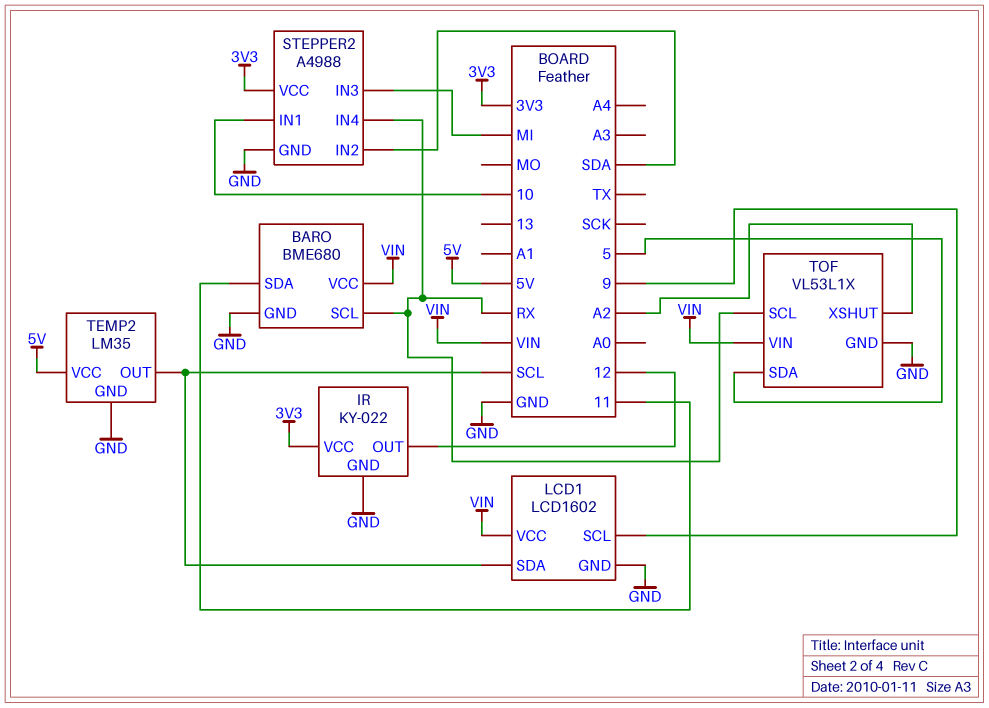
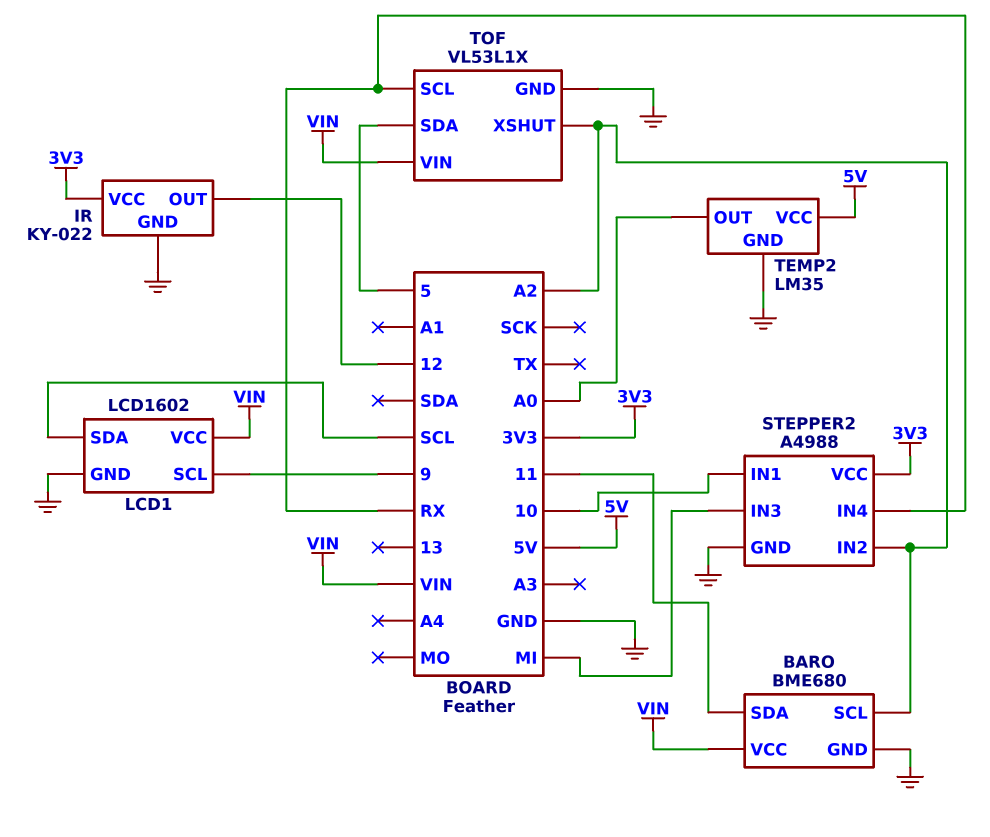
BARO pin SCL: RX -> A2
STEPPER2 pin IN2: SDA -> A2
TEMP2 pin OUT: SCL -> A0

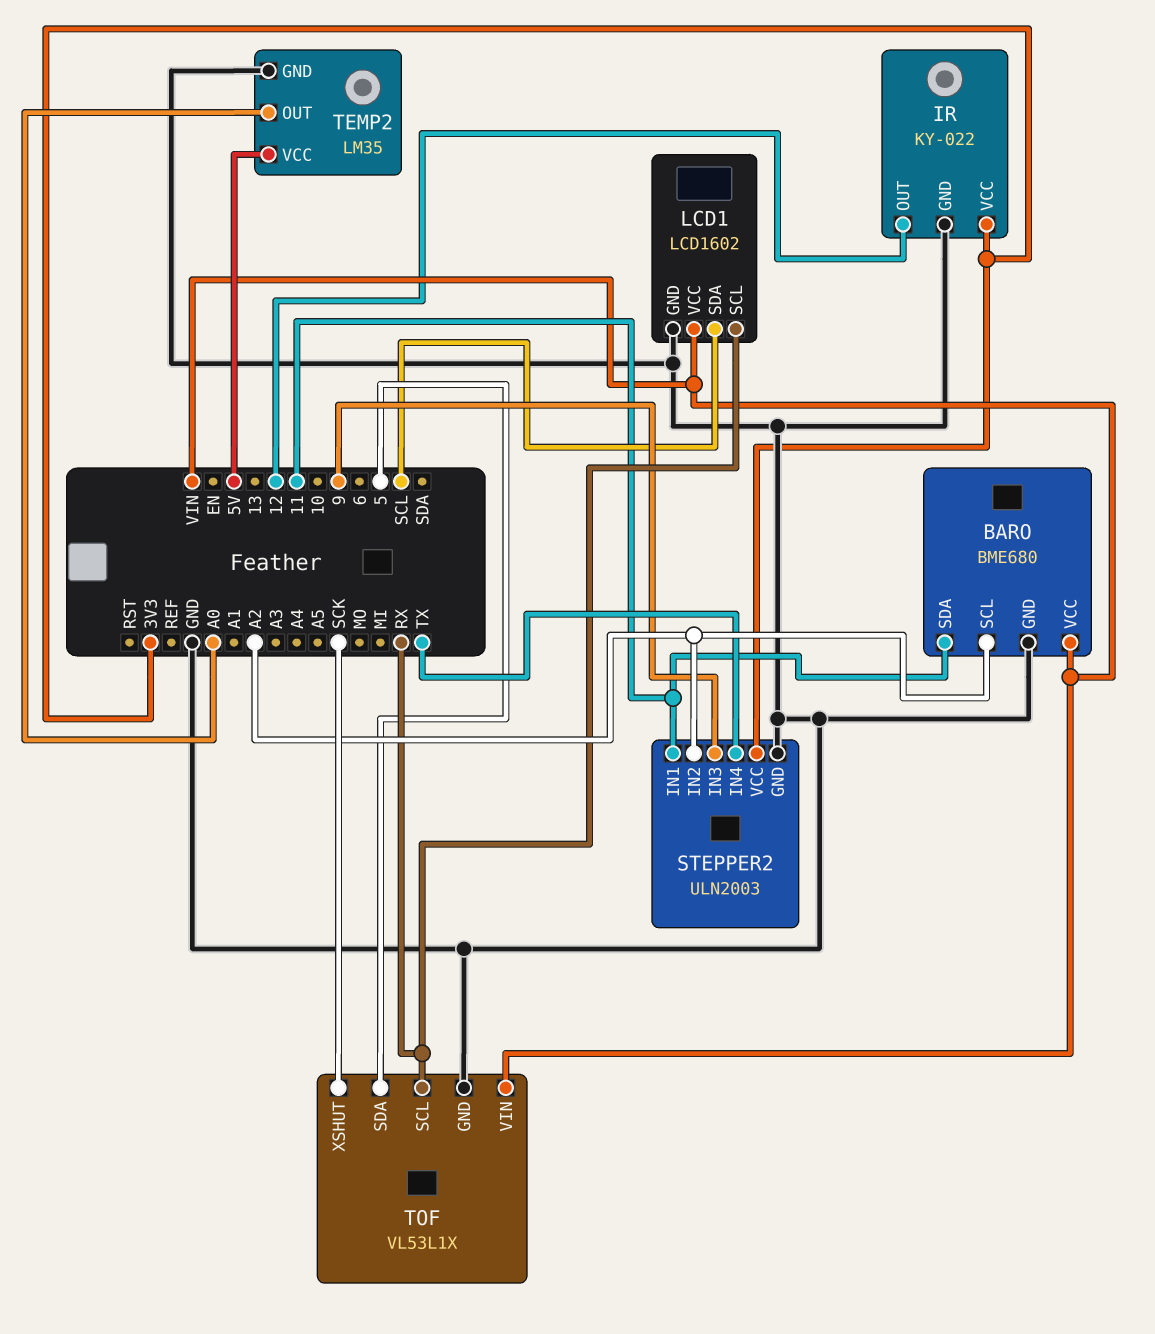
LCD1 pin SCL: 9 -> RX
STEPPER2: A4988 -> ULN2003
STEPPER2 pin IN1: 10 -> 11
STEPPER2 pin IN3: MI -> 9
STEPPER2 pin IN4: RX -> TX
TOF pin XSHUT: A2 -> SCK

